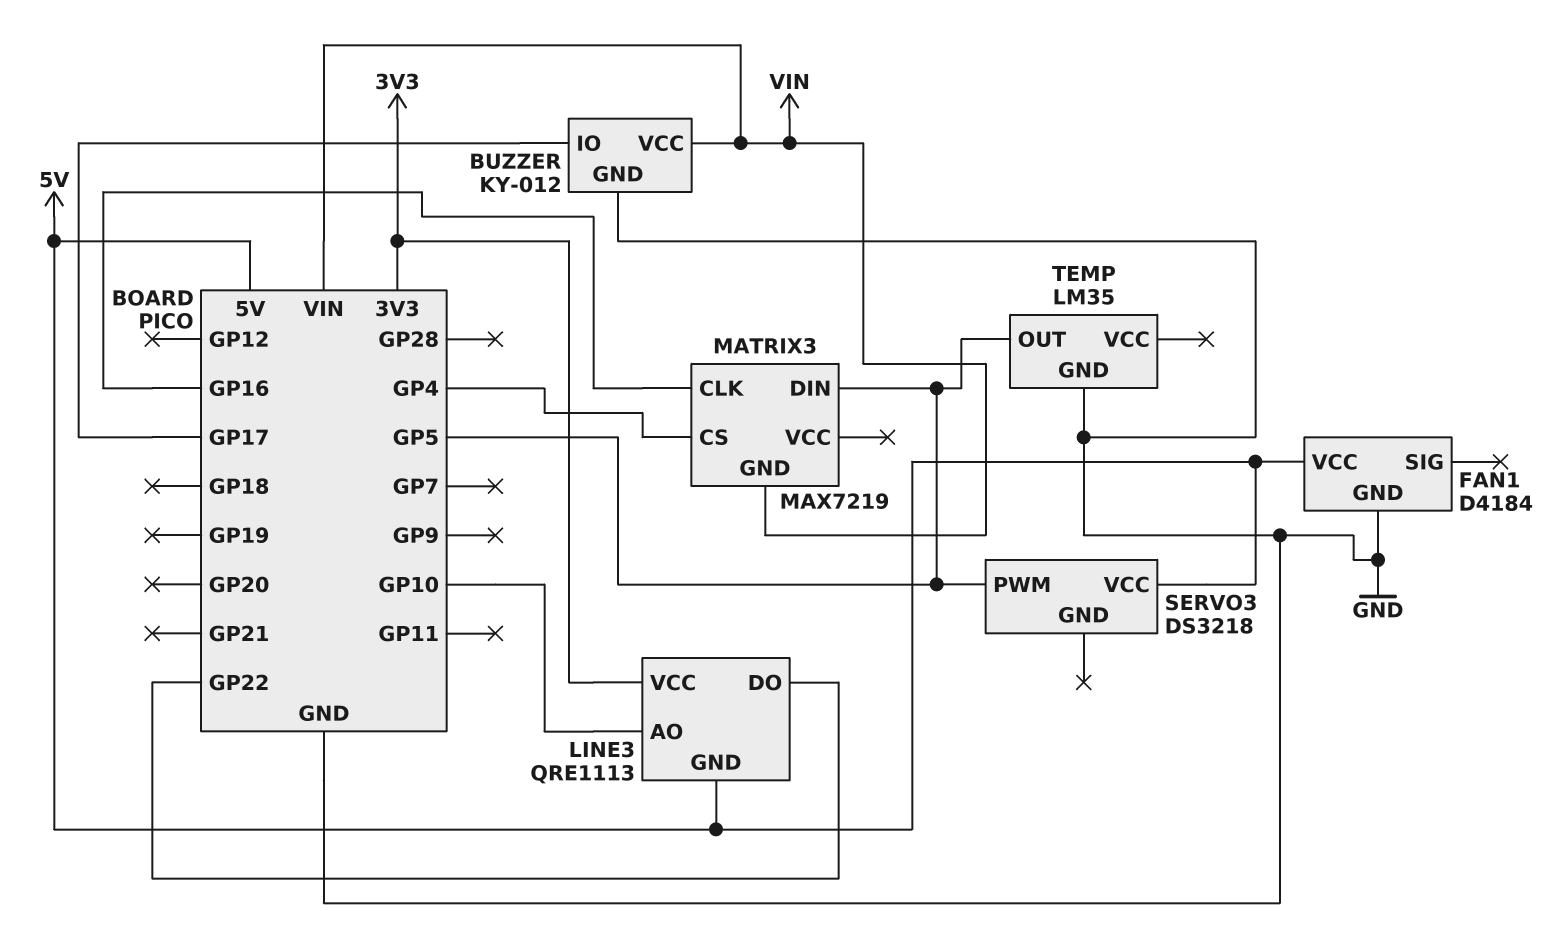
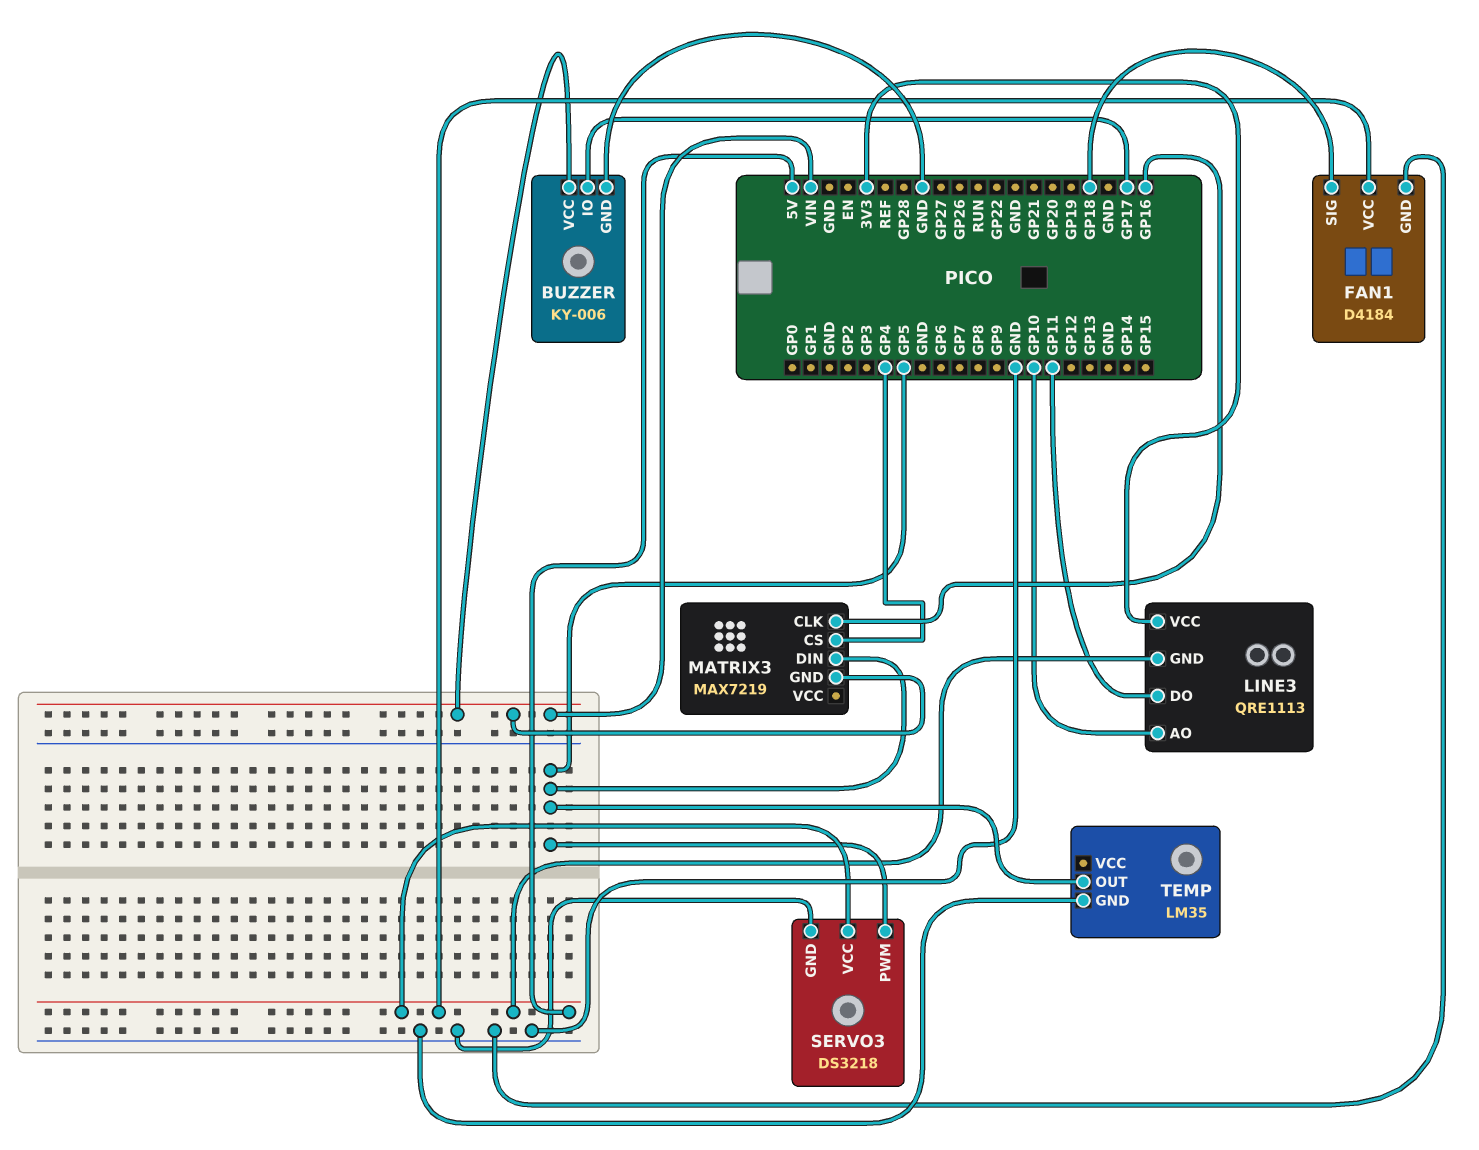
BUZZER: KY-012 -> KY-006
FAN1 pin SIG: none -> GP18
LINE3 pin DO: GP22 -> GP11
SERVO3 pin GND: none -> GND

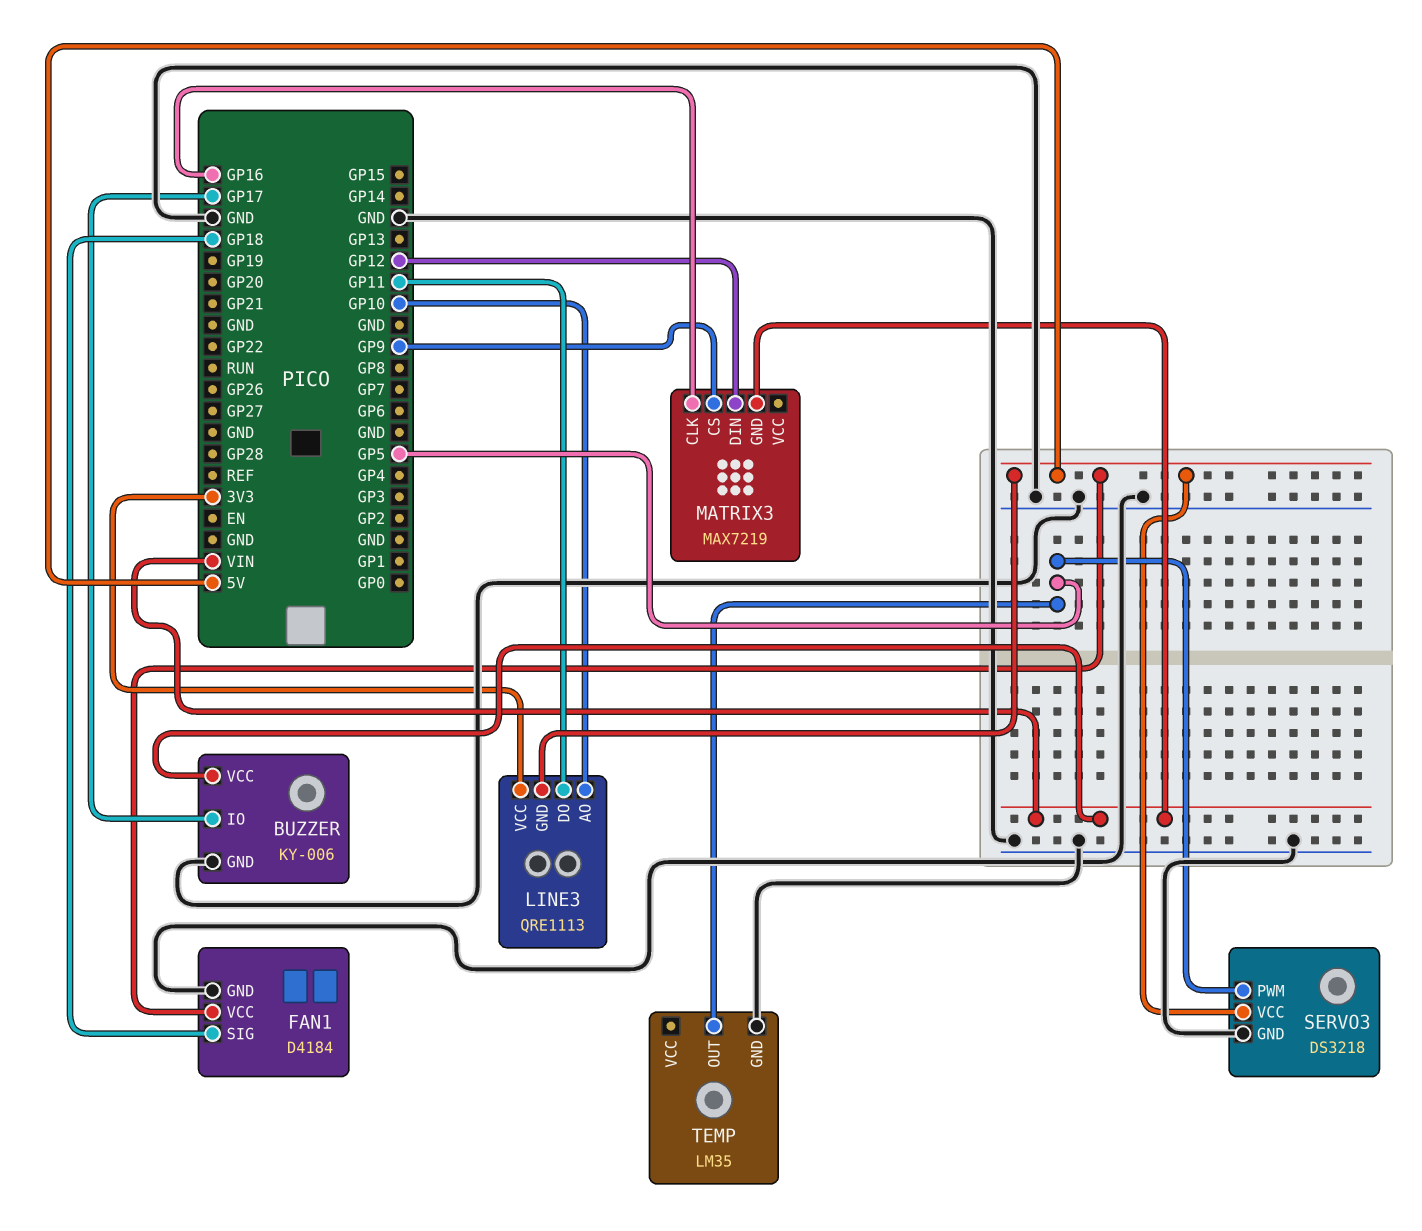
MATRIX3 pin CS: GP4 -> GP9
MATRIX3 pin DIN: GP5 -> GP12

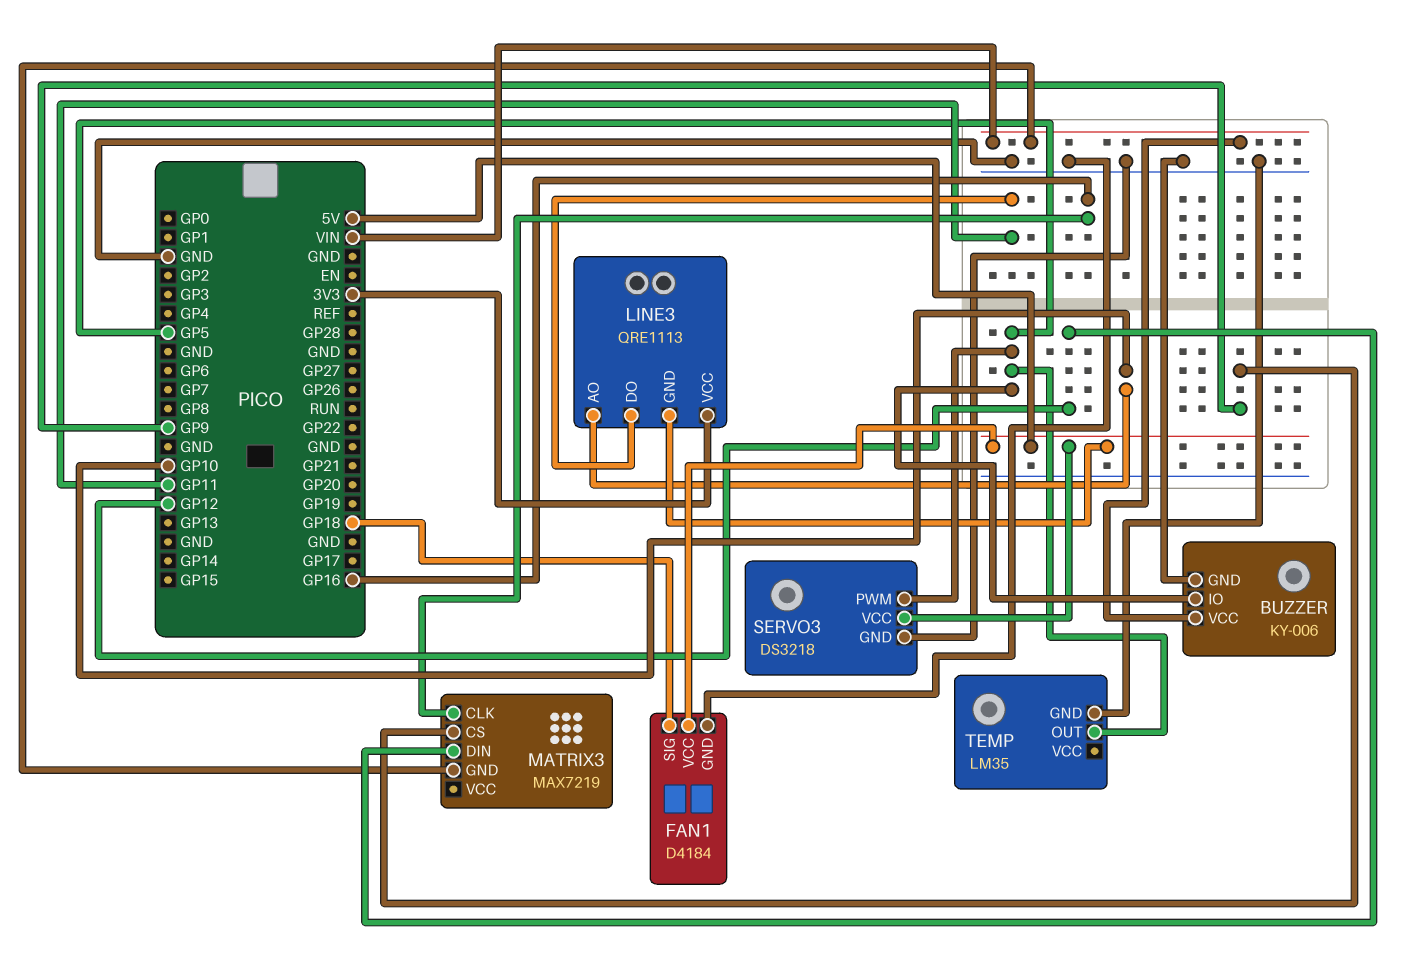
BUZZER pin IO: GP17 -> GP5

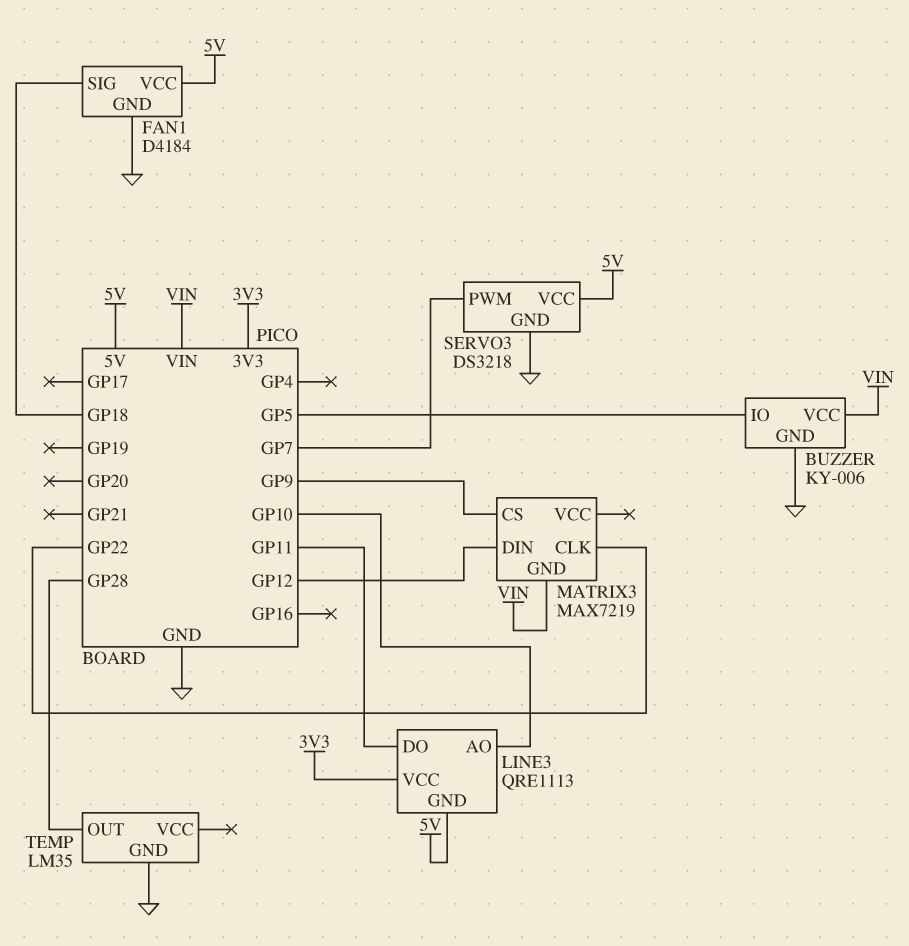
MATRIX3 pin CLK: GP16 -> GP22
SERVO3 pin PWM: GP5 -> GP7
TEMP pin OUT: GP5 -> GP28

